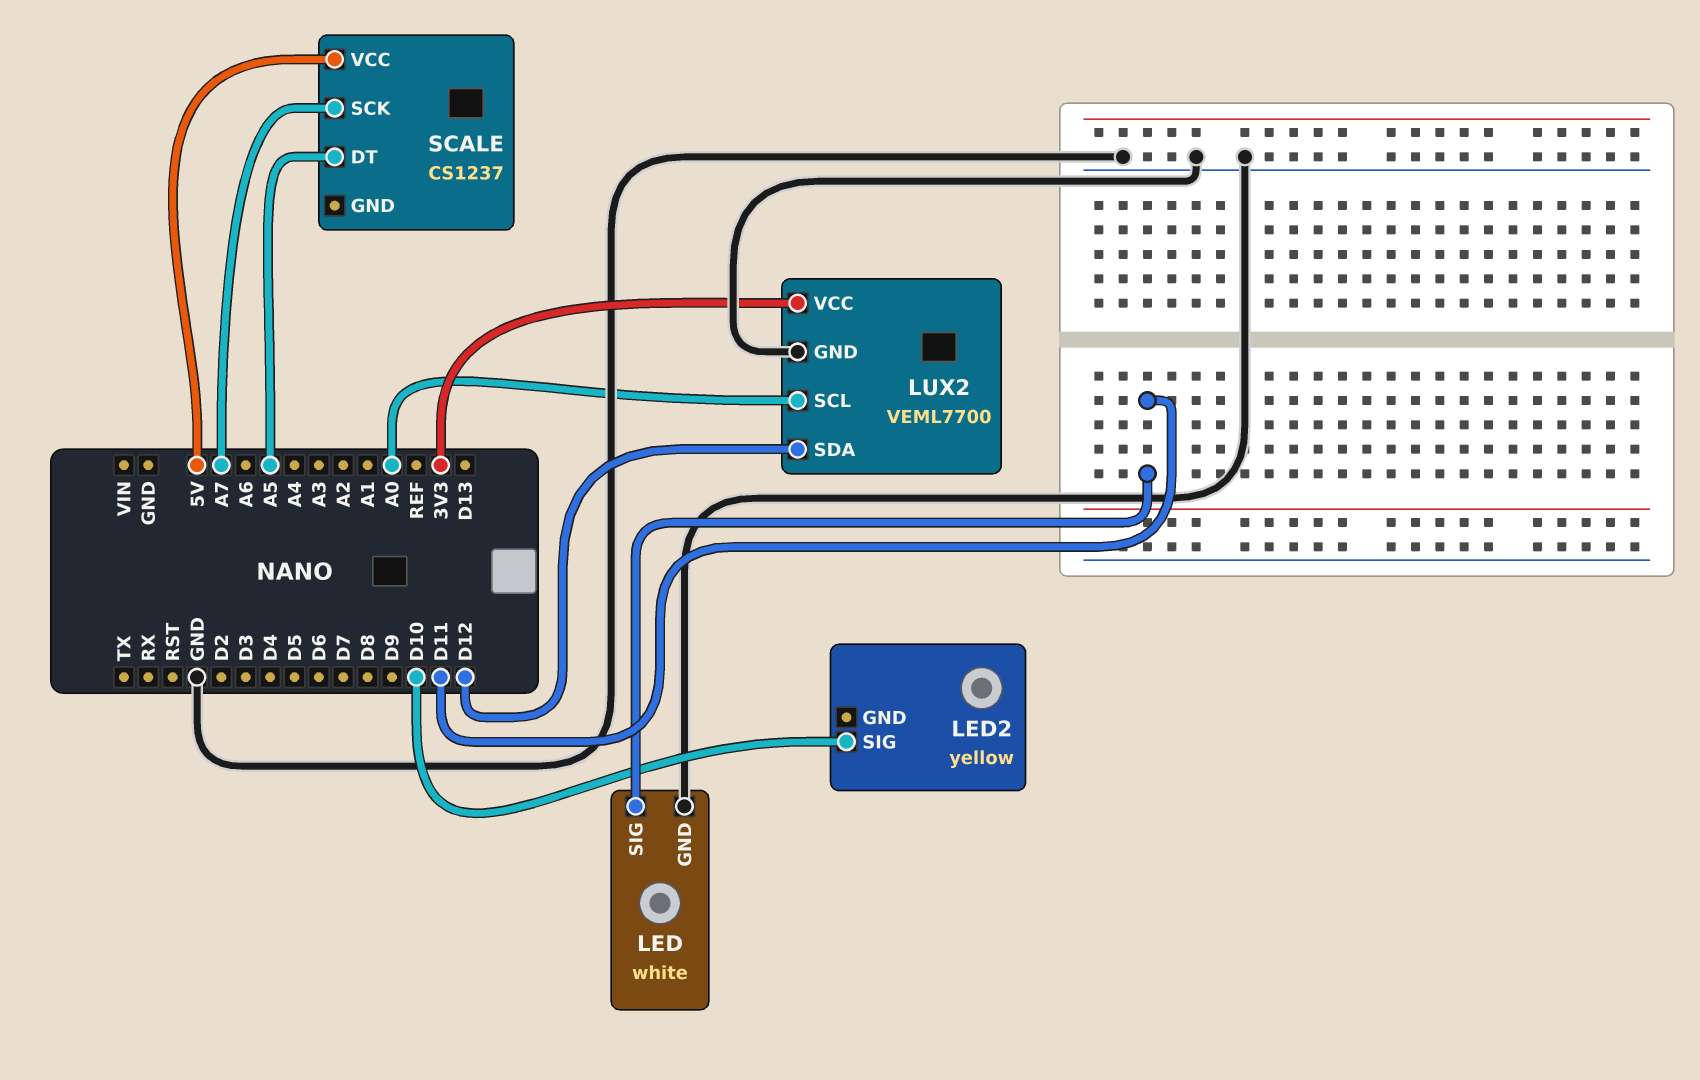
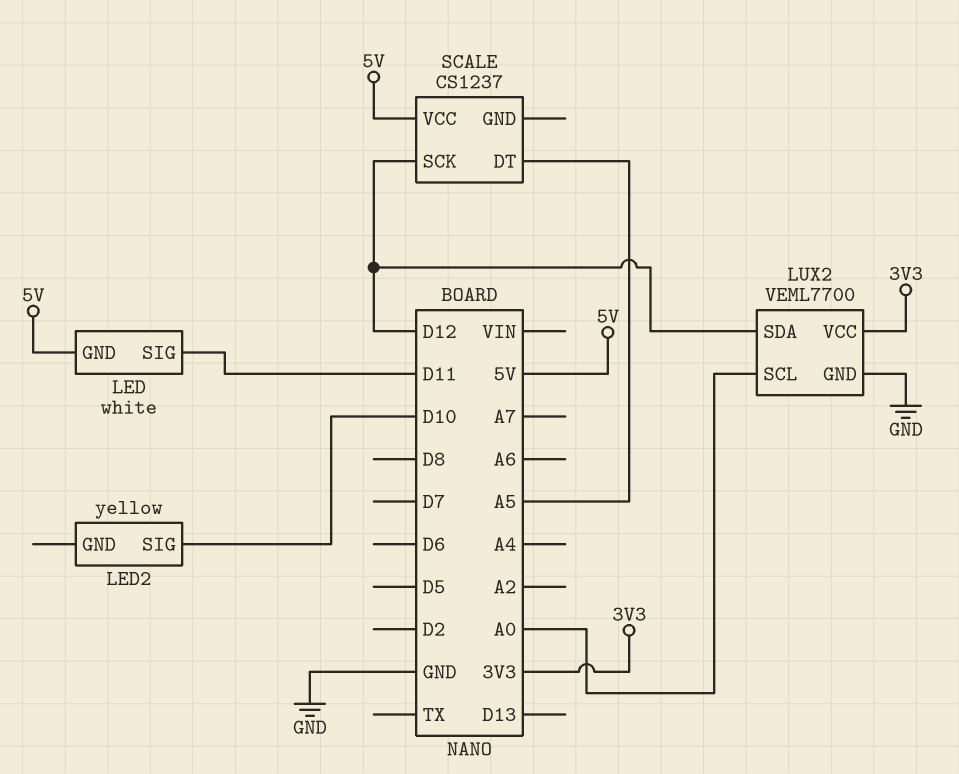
LED pin GND: GND -> 5V
SCALE pin SCK: A7 -> D12

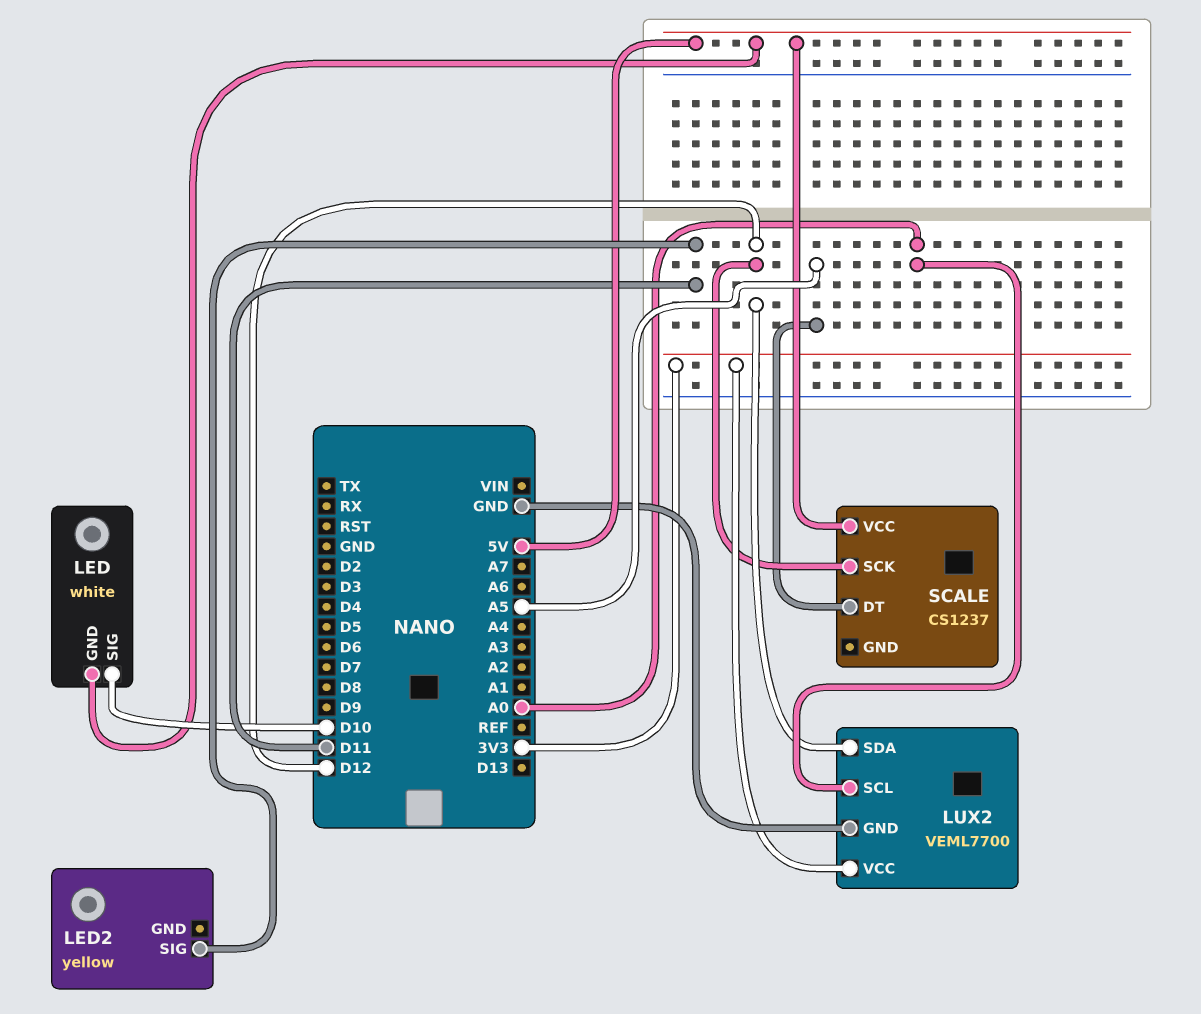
LED pin SIG: D11 -> D10
LED2 pin SIG: D10 -> D11

